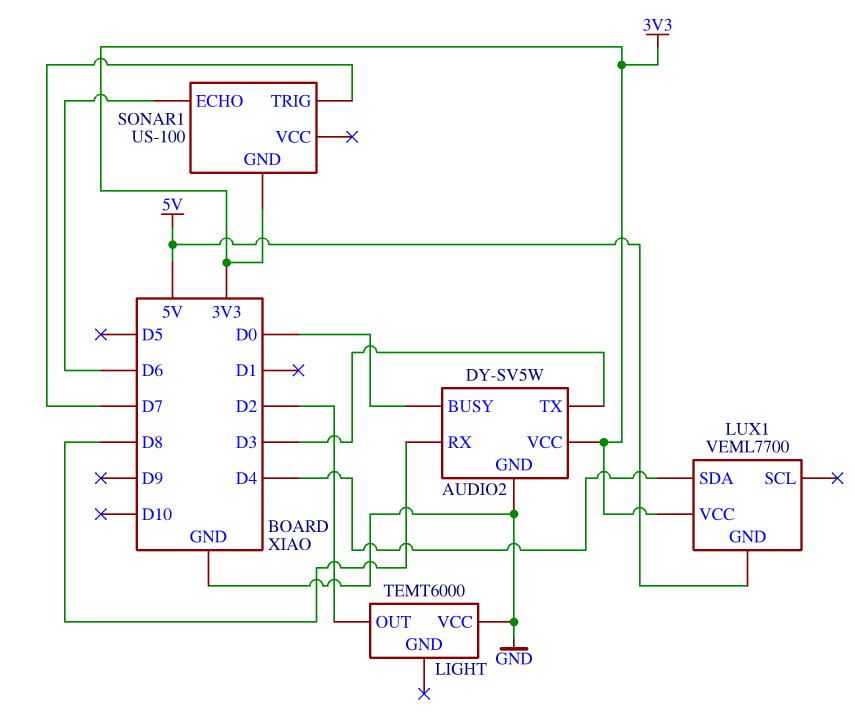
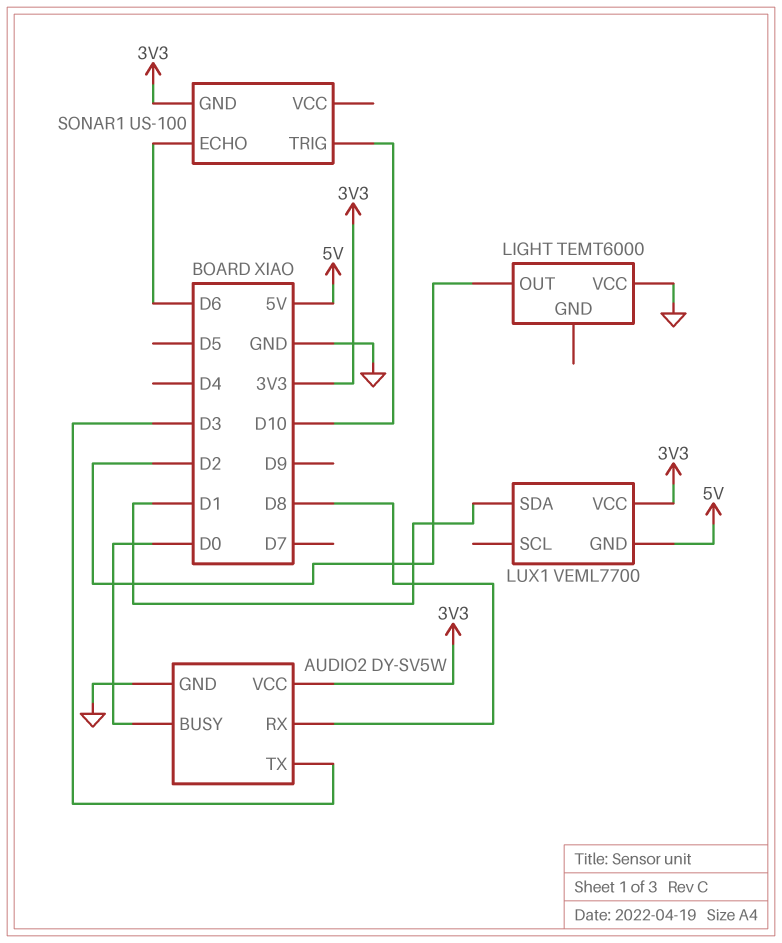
LUX1 pin SDA: D4 -> D1
SONAR1 pin TRIG: D7 -> D10

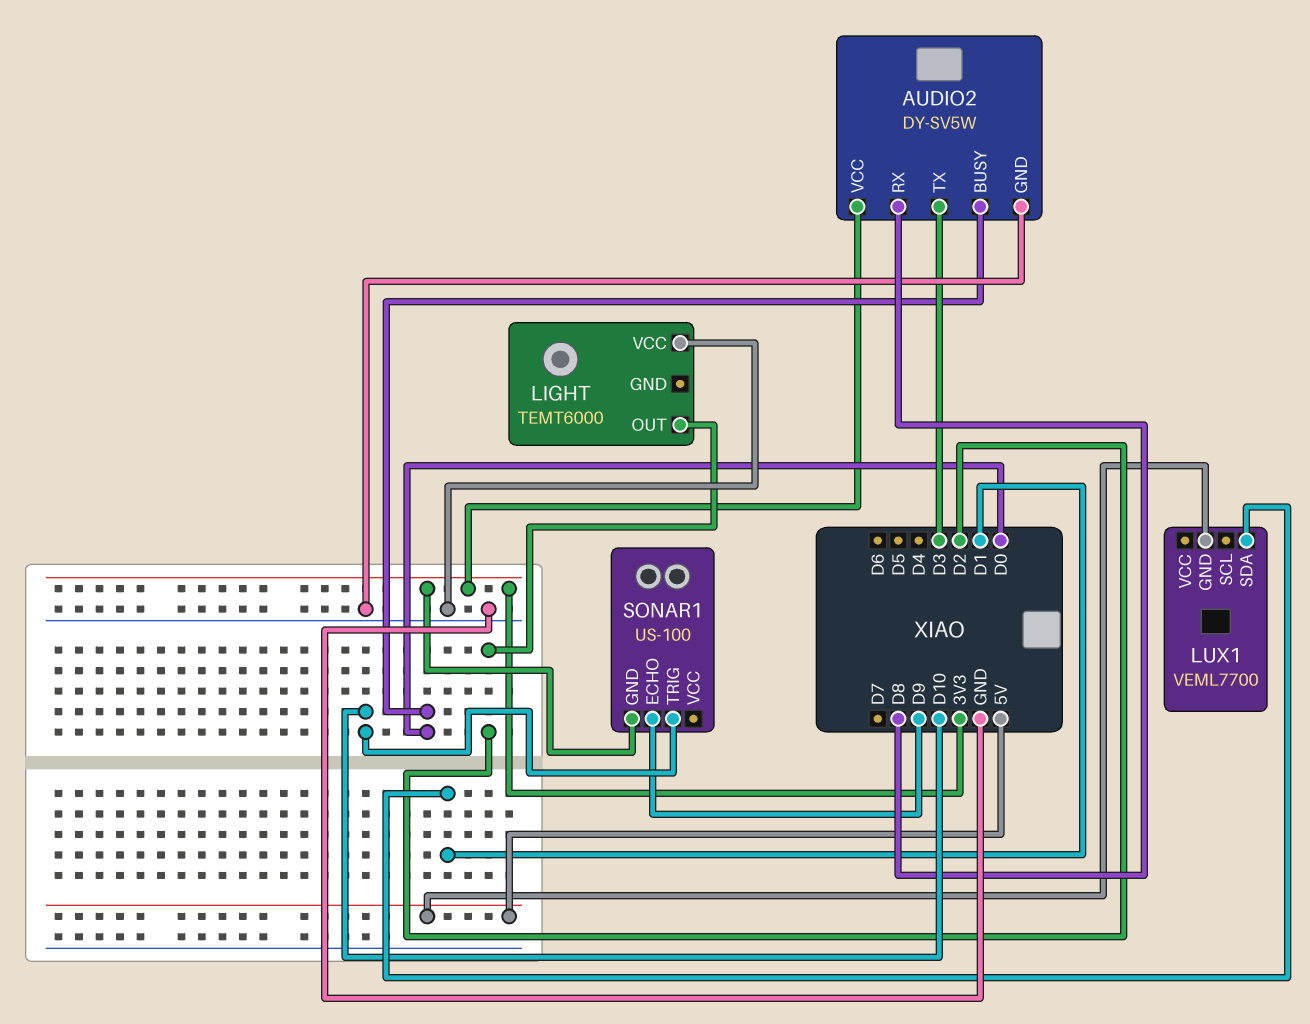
LUX1 pin VCC: 3V3 -> none
SONAR1 pin ECHO: D6 -> D9

